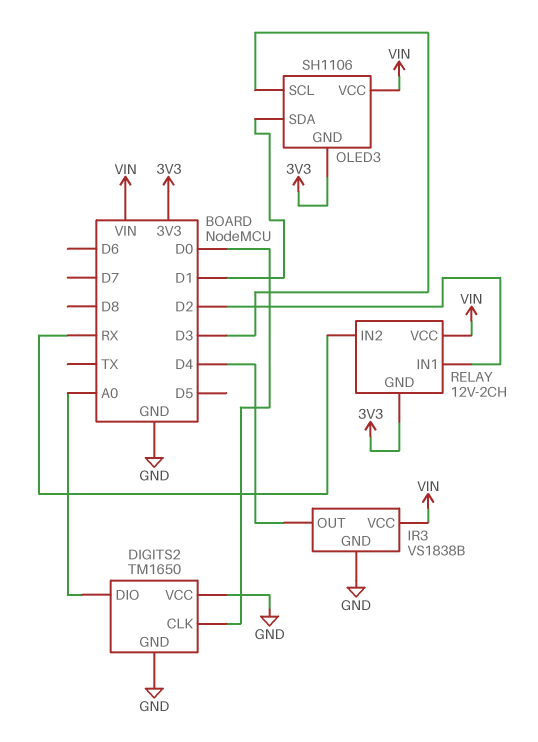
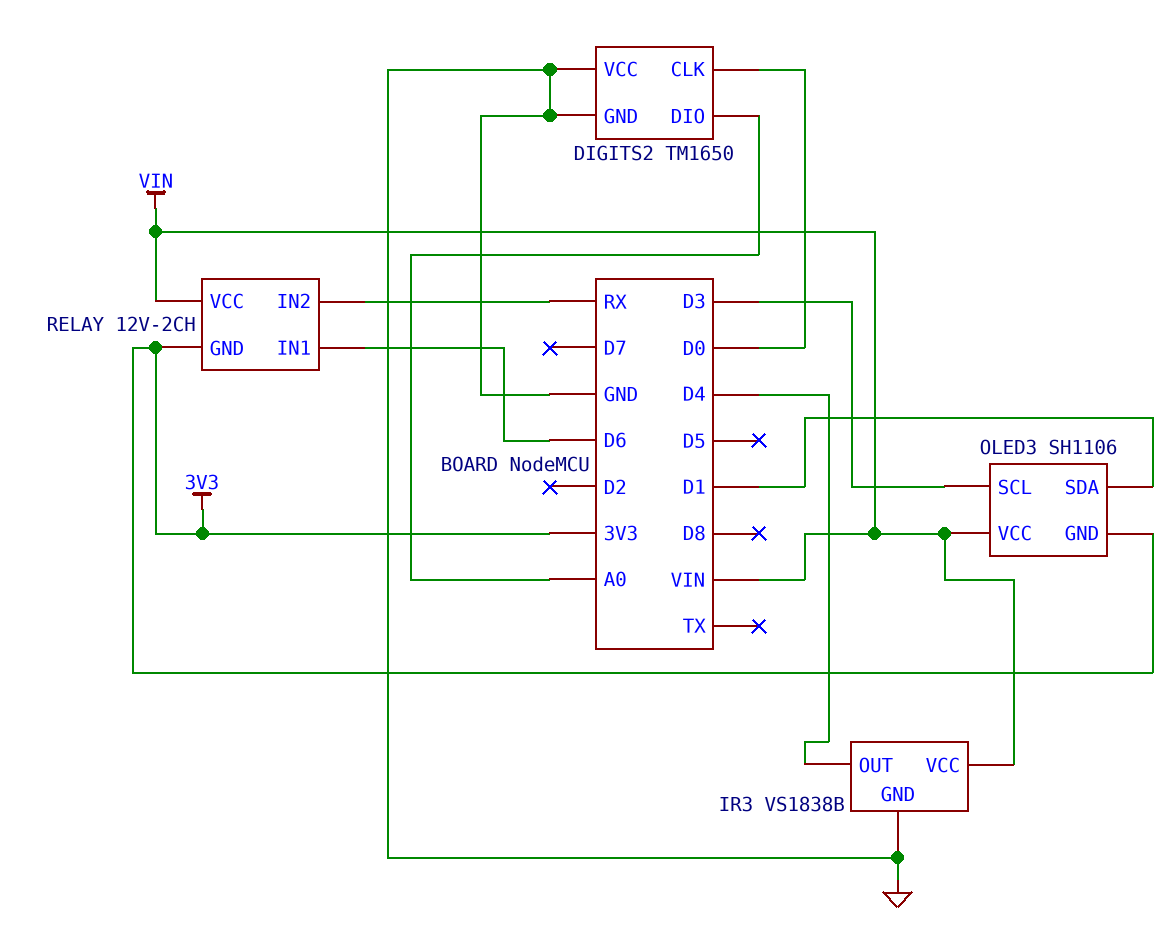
RELAY pin IN1: D2 -> D6

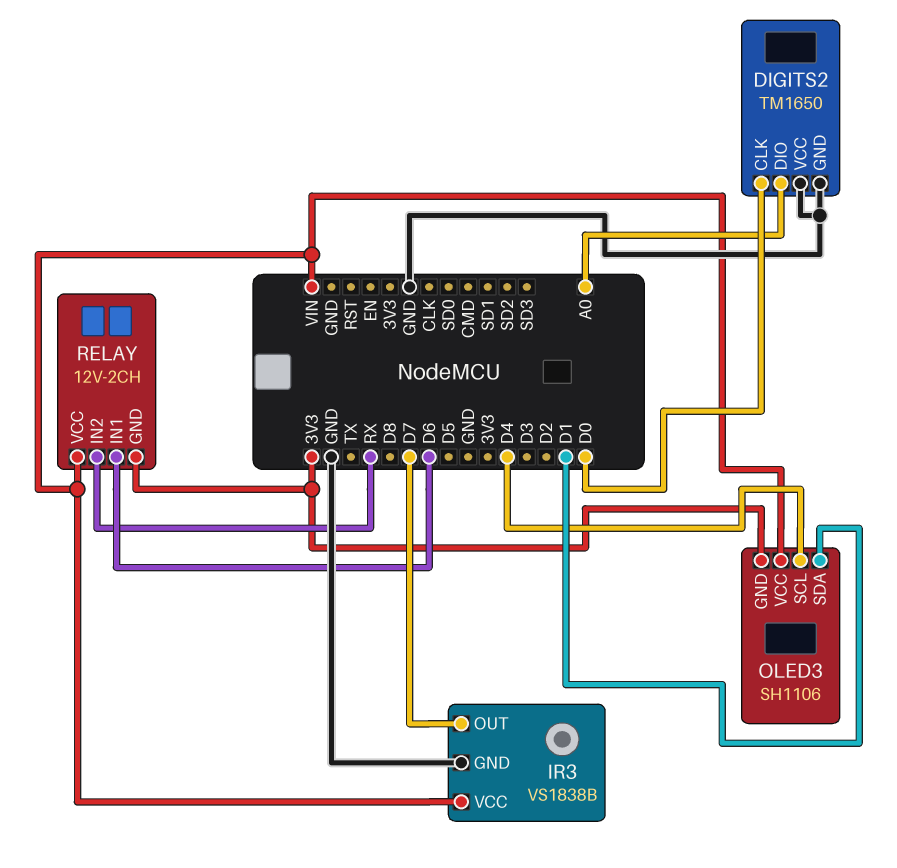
IR3 pin OUT: D4 -> D7
OLED3 pin SCL: D3 -> D4

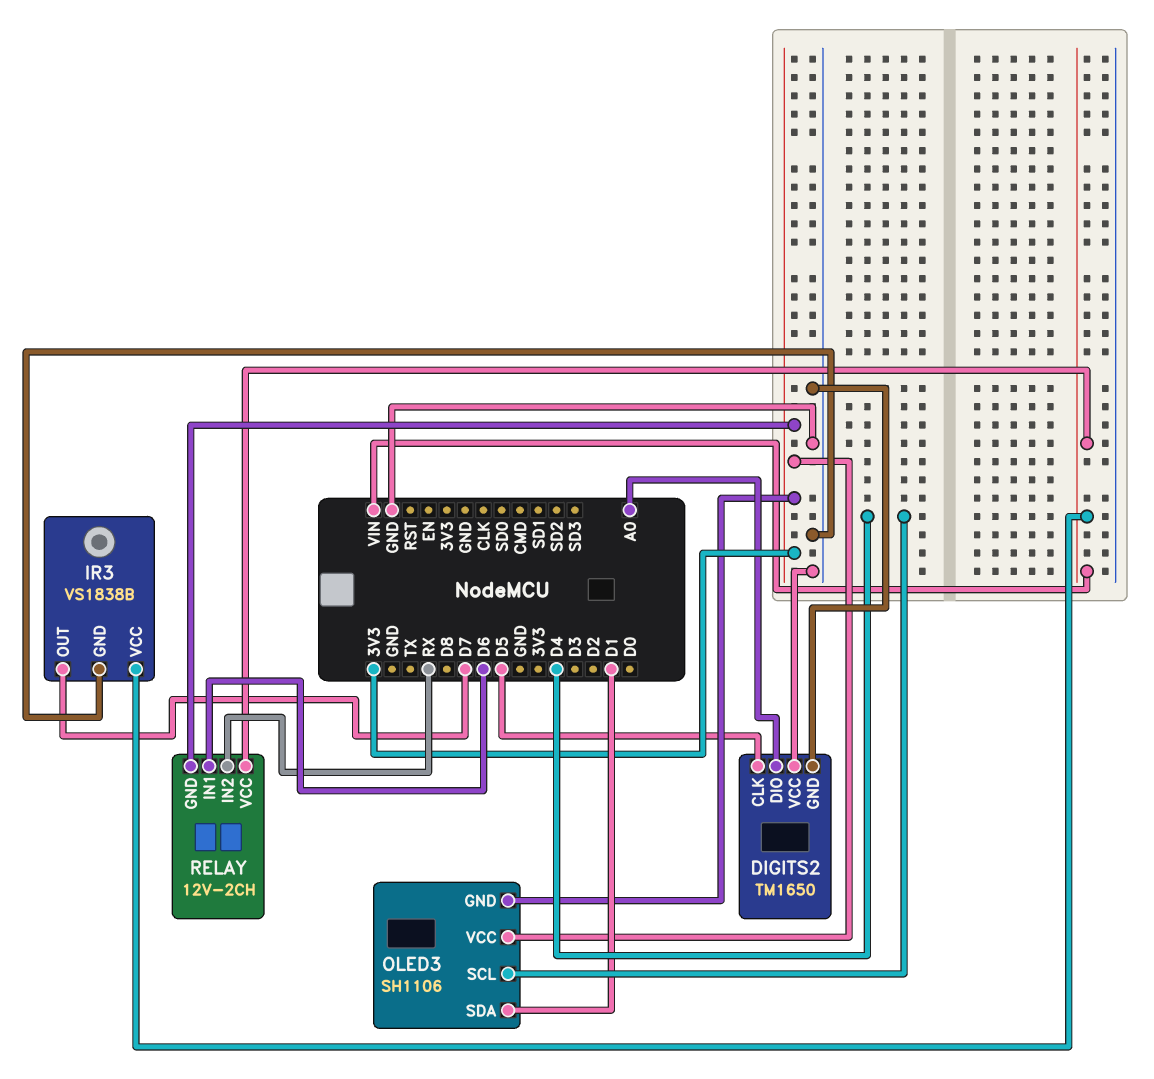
DIGITS2 pin CLK: D0 -> D5
OLED3 pin VCC: VIN -> 3V3

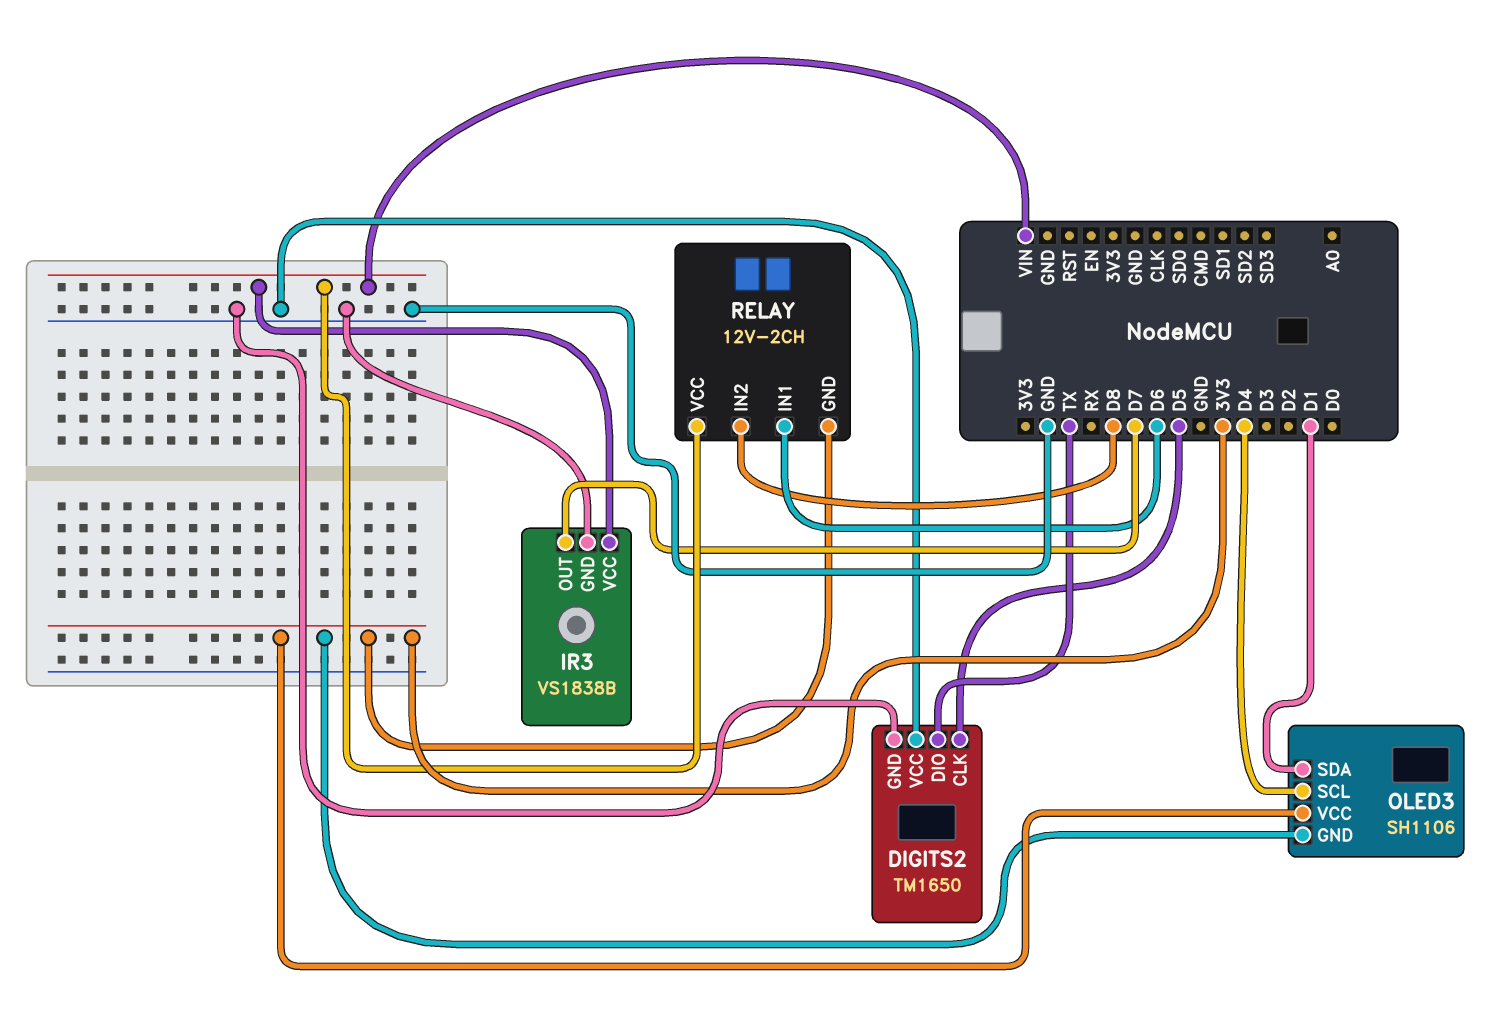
DIGITS2 pin DIO: A0 -> TX
RELAY pin IN2: RX -> D8

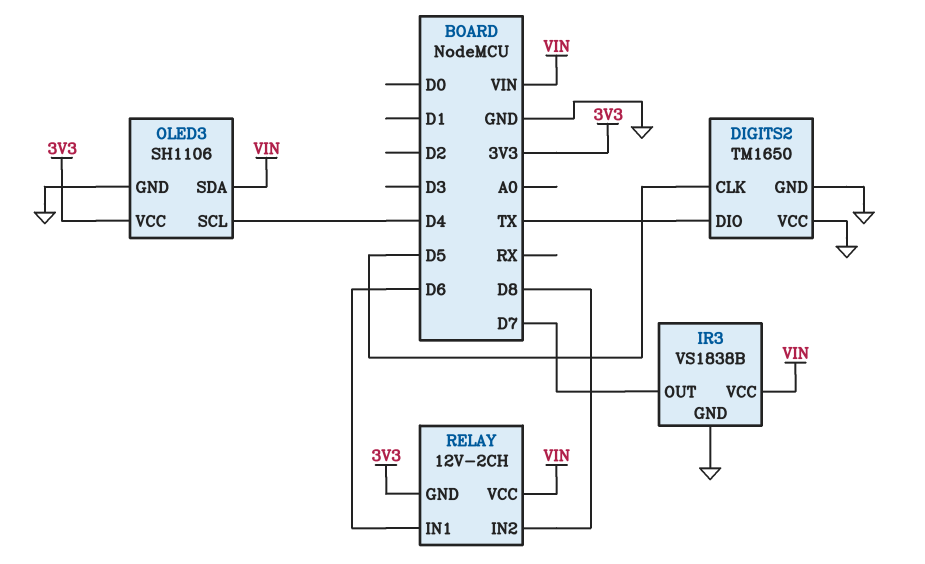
OLED3 pin GND: 3V3 -> GND
OLED3 pin SDA: D1 -> VIN

